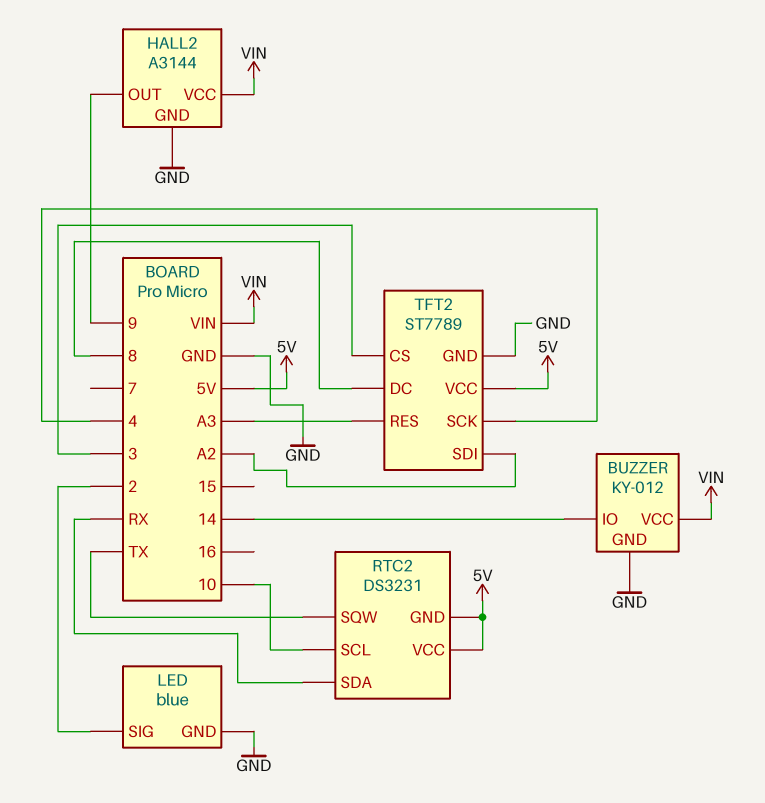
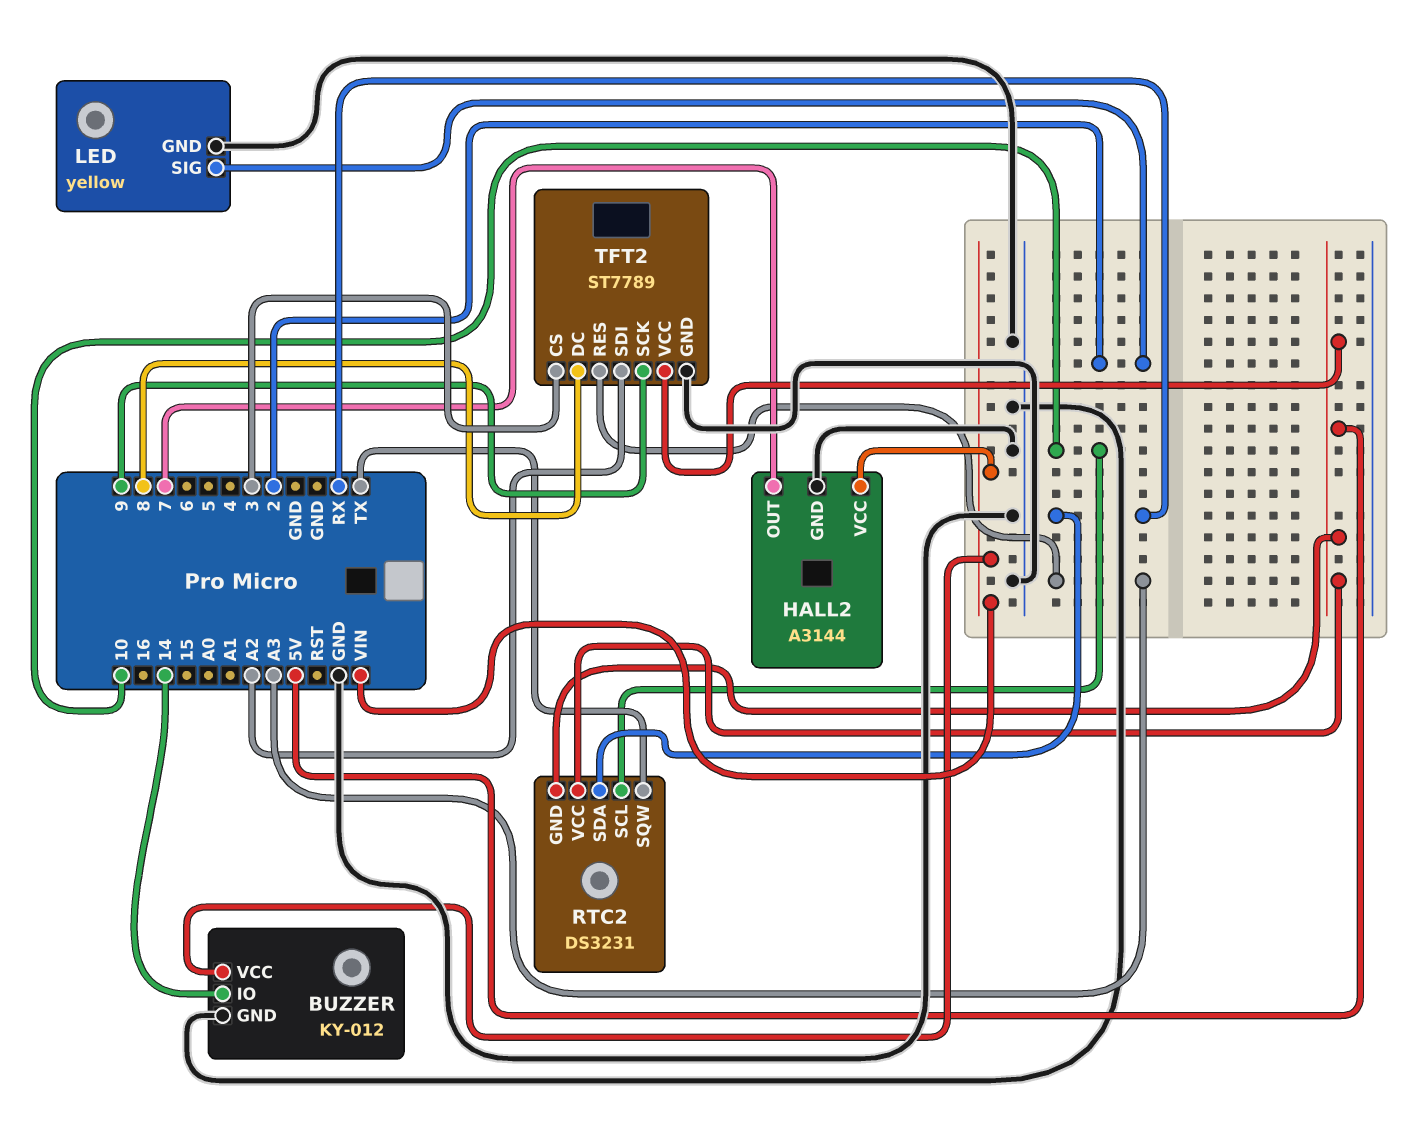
HALL2 pin OUT: 9 -> 7
LED: blue -> yellow
TFT2 pin SCK: 4 -> 9

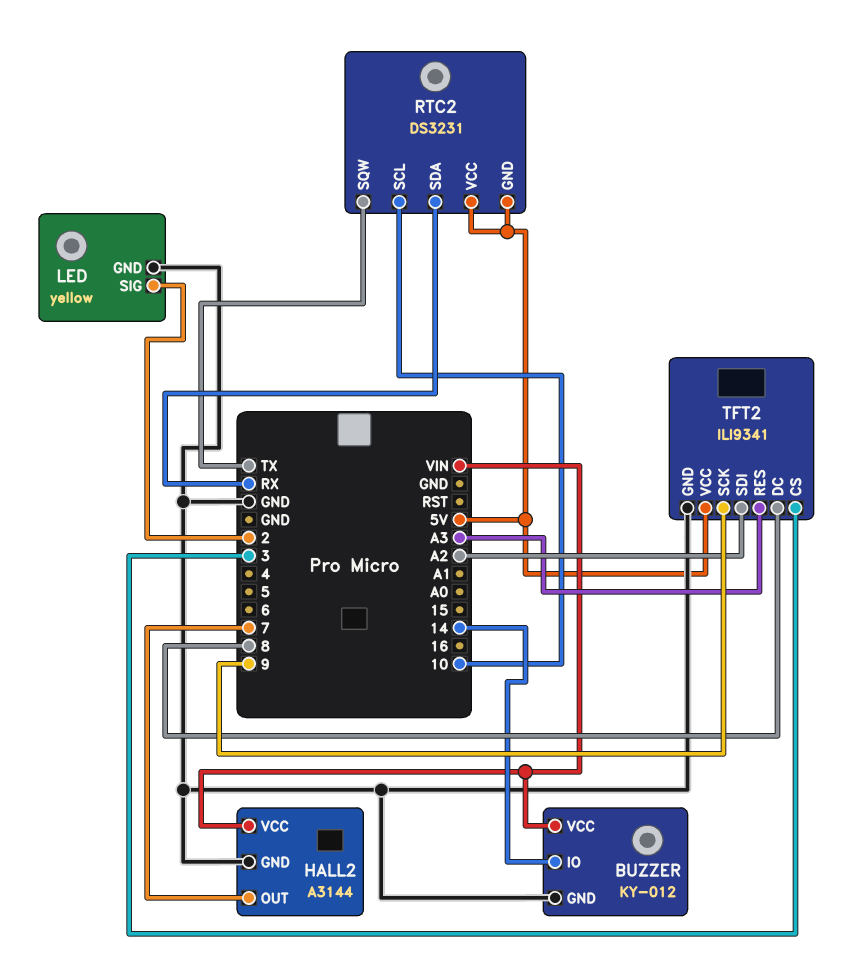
TFT2: ST7789 -> ILI9341

